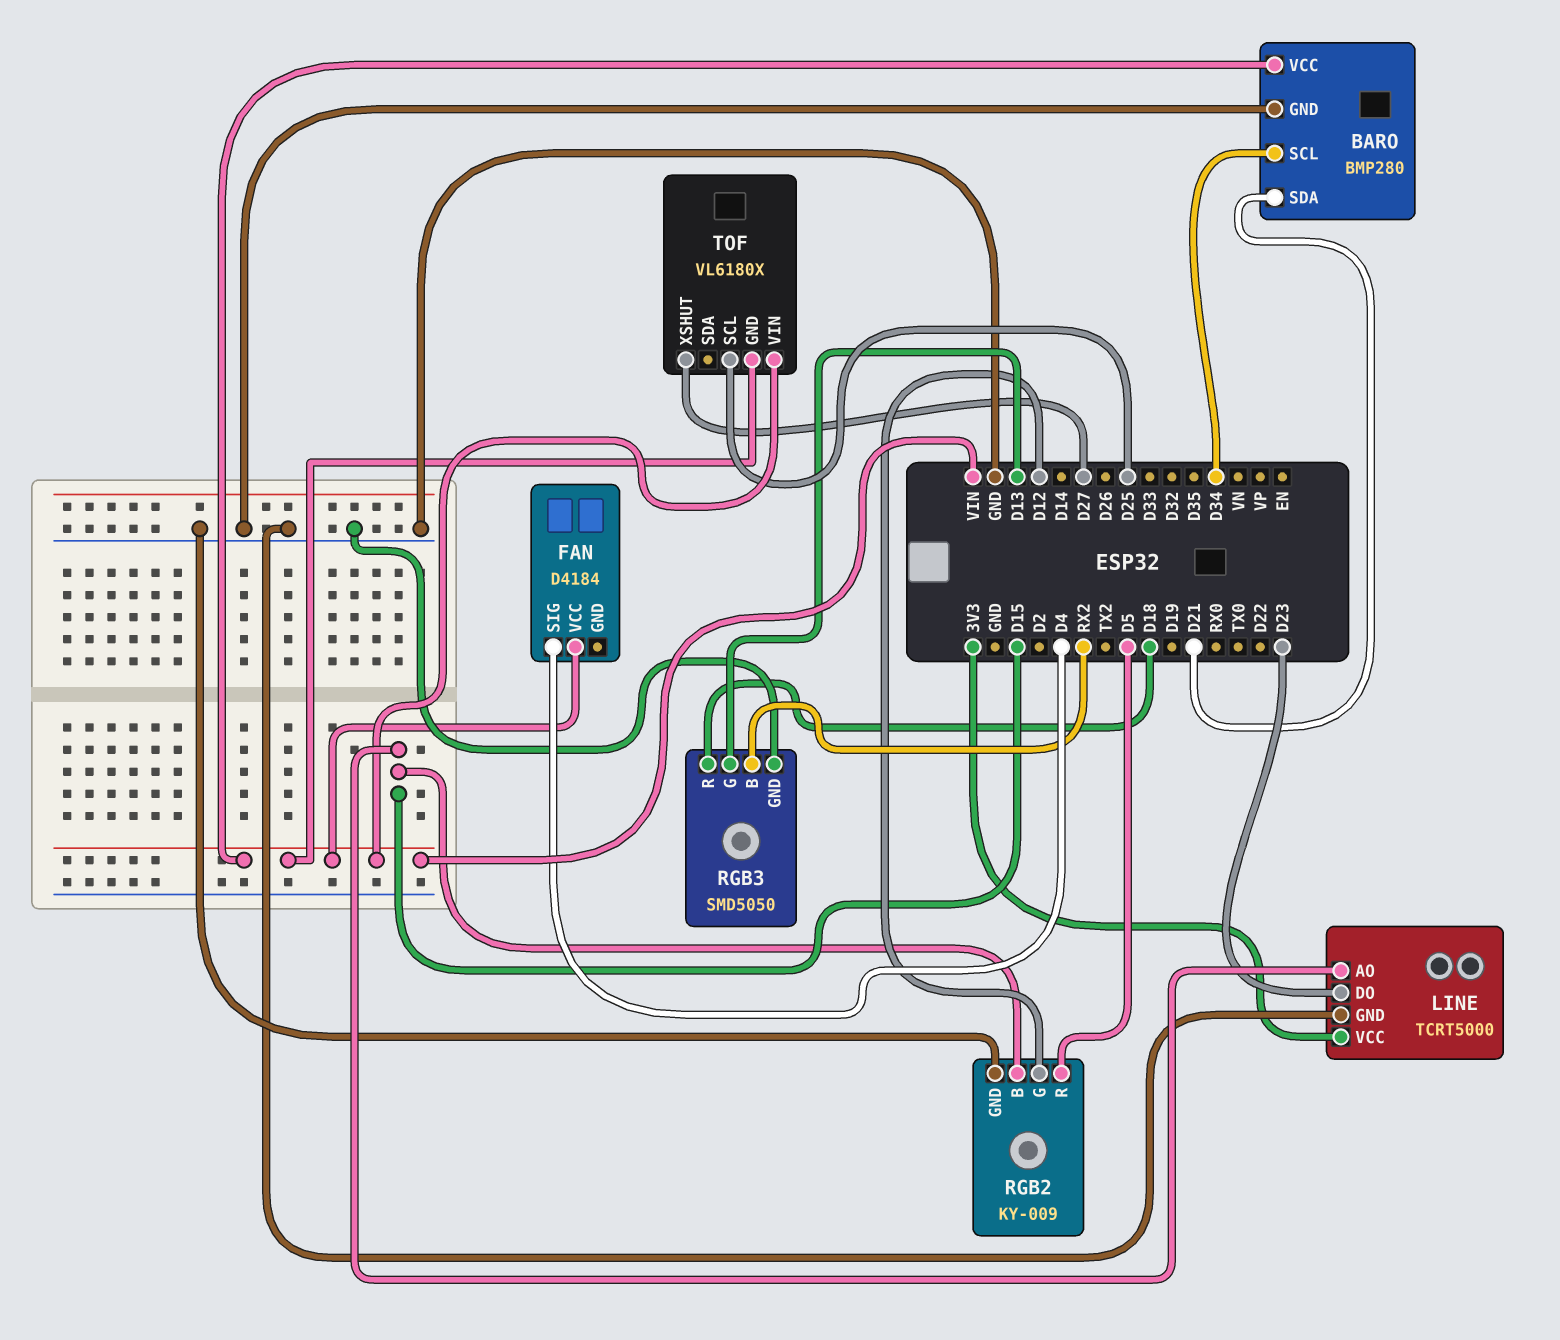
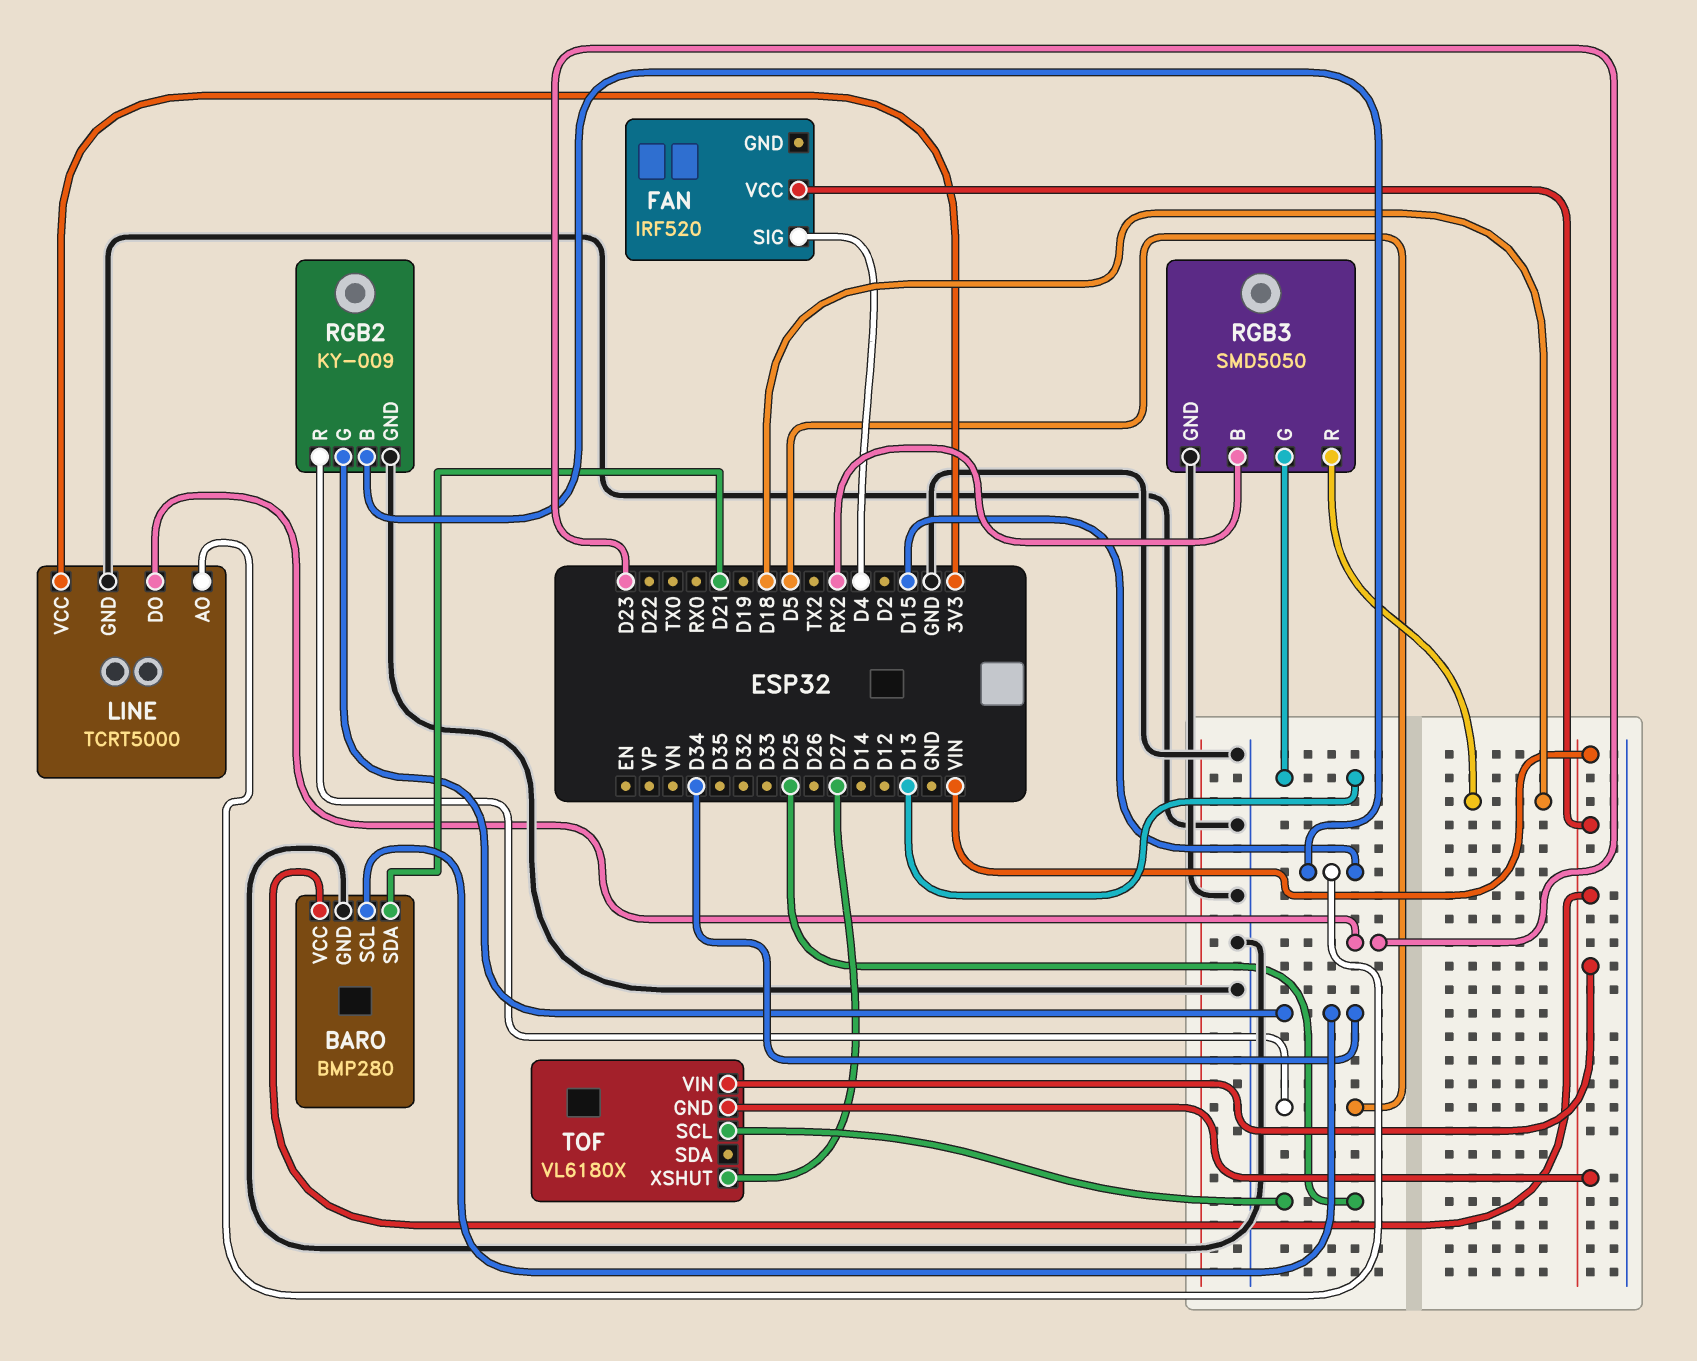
FAN: D4184 -> IRF520
RGB2 pin G: D12 -> D34

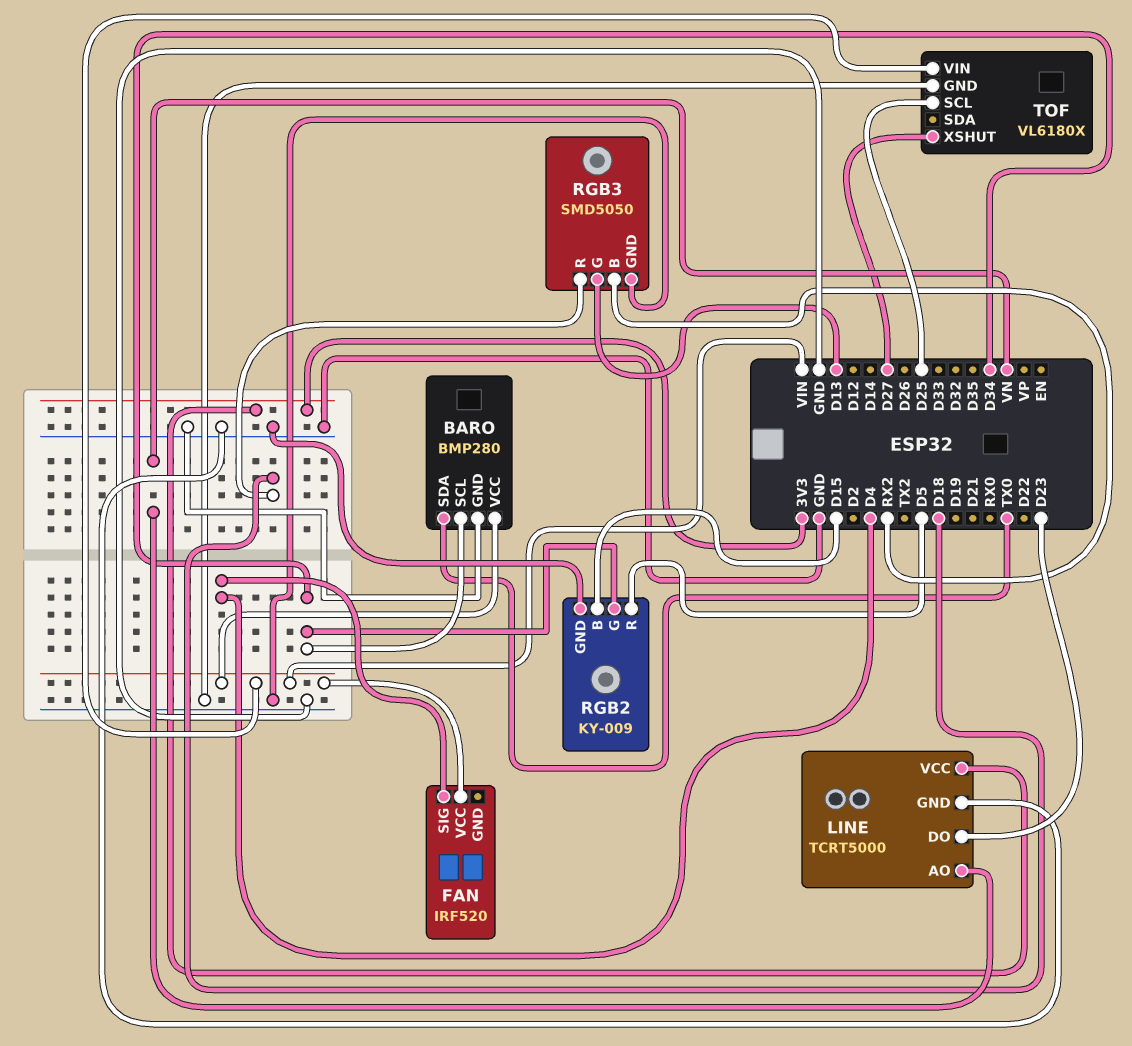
BARO pin SDA: D21 -> TX0
LINE pin AO: D15 -> VN
TOF pin GND: VIN -> GND

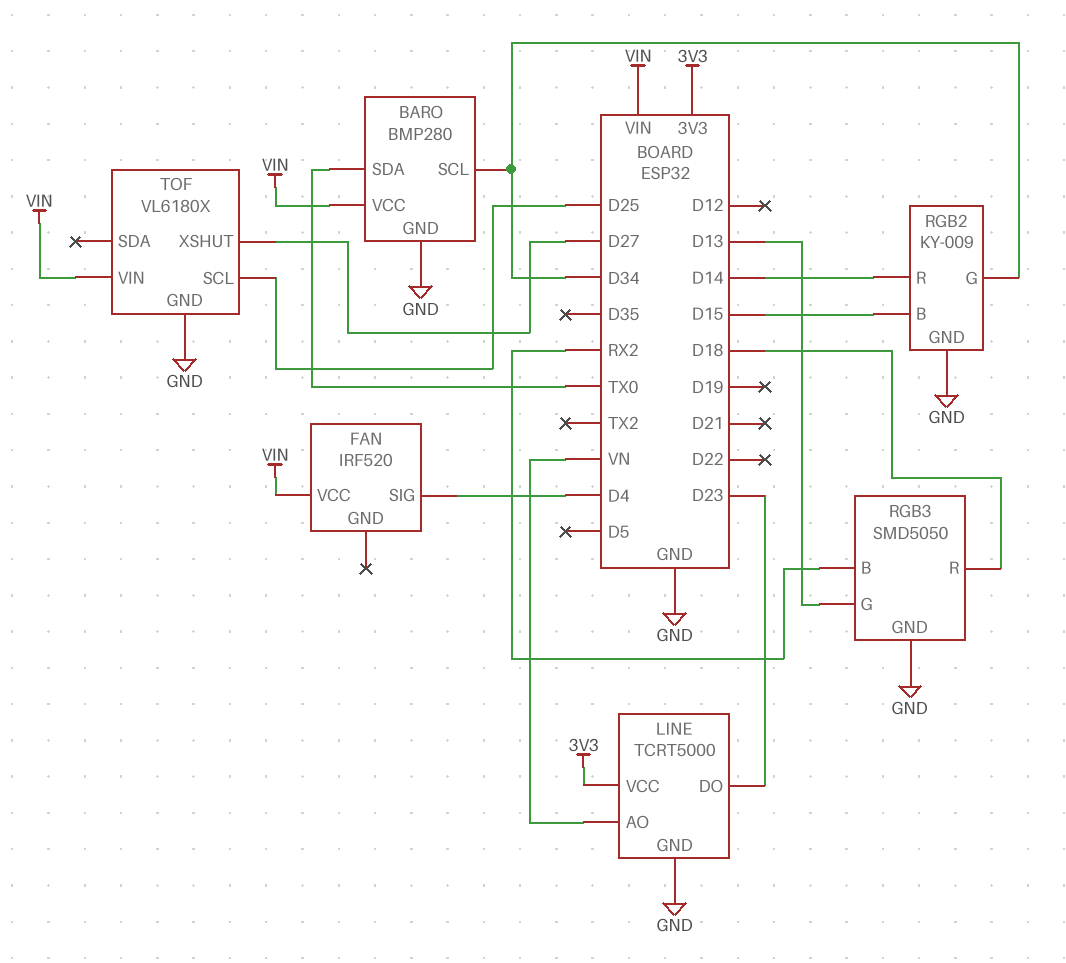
RGB2 pin R: D5 -> D14

